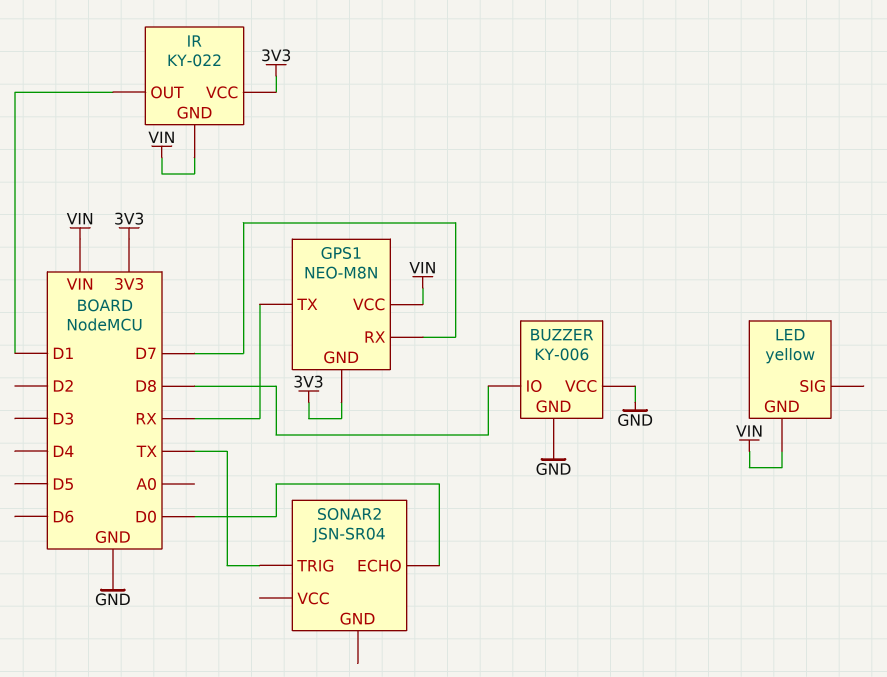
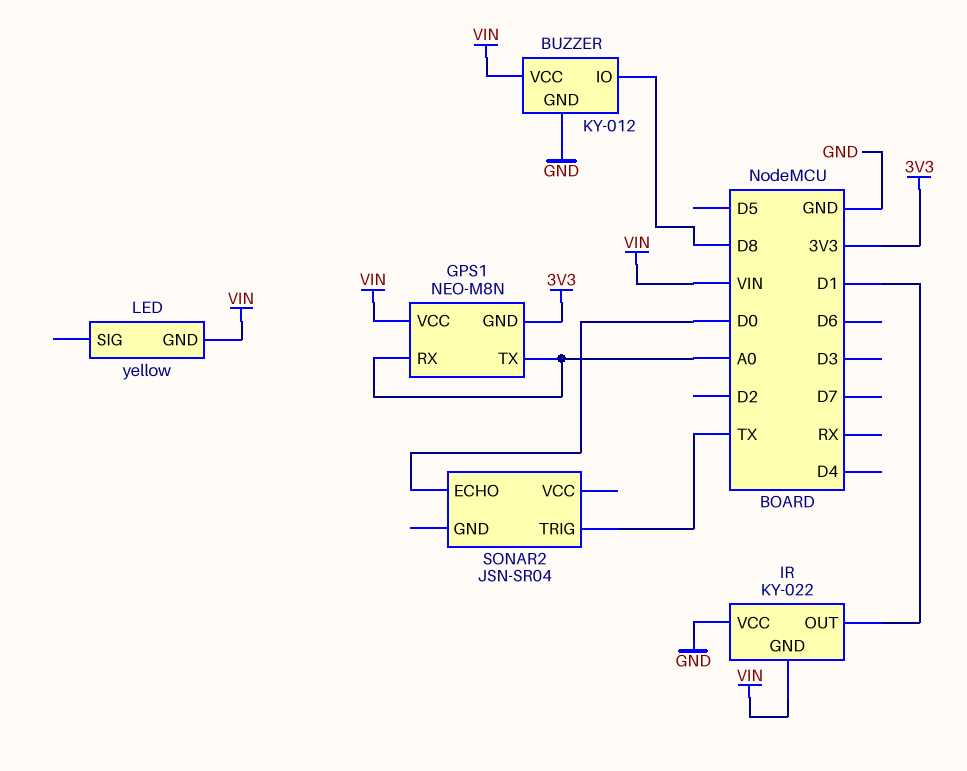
BUZZER: KY-006 -> KY-012
BUZZER pin VCC: GND -> VIN
GPS1 pin RX: D7 -> A0
GPS1 pin TX: RX -> A0
IR pin VCC: 3V3 -> GND

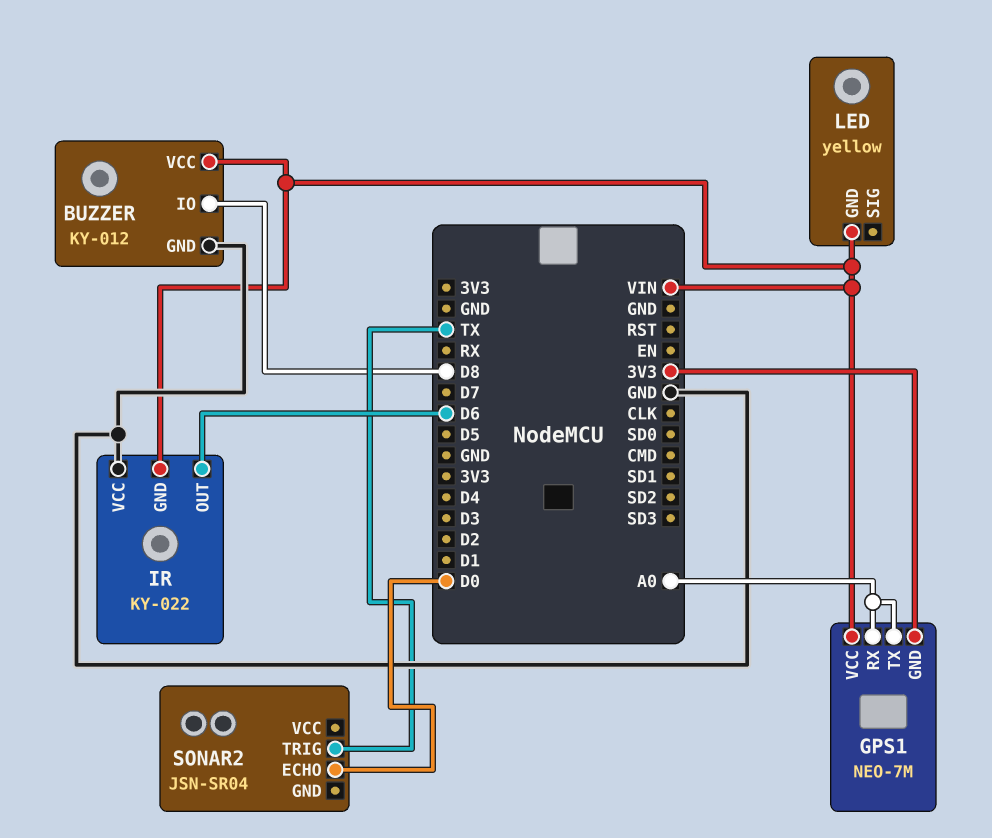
GPS1: NEO-M8N -> NEO-7M
IR pin OUT: D1 -> D6

